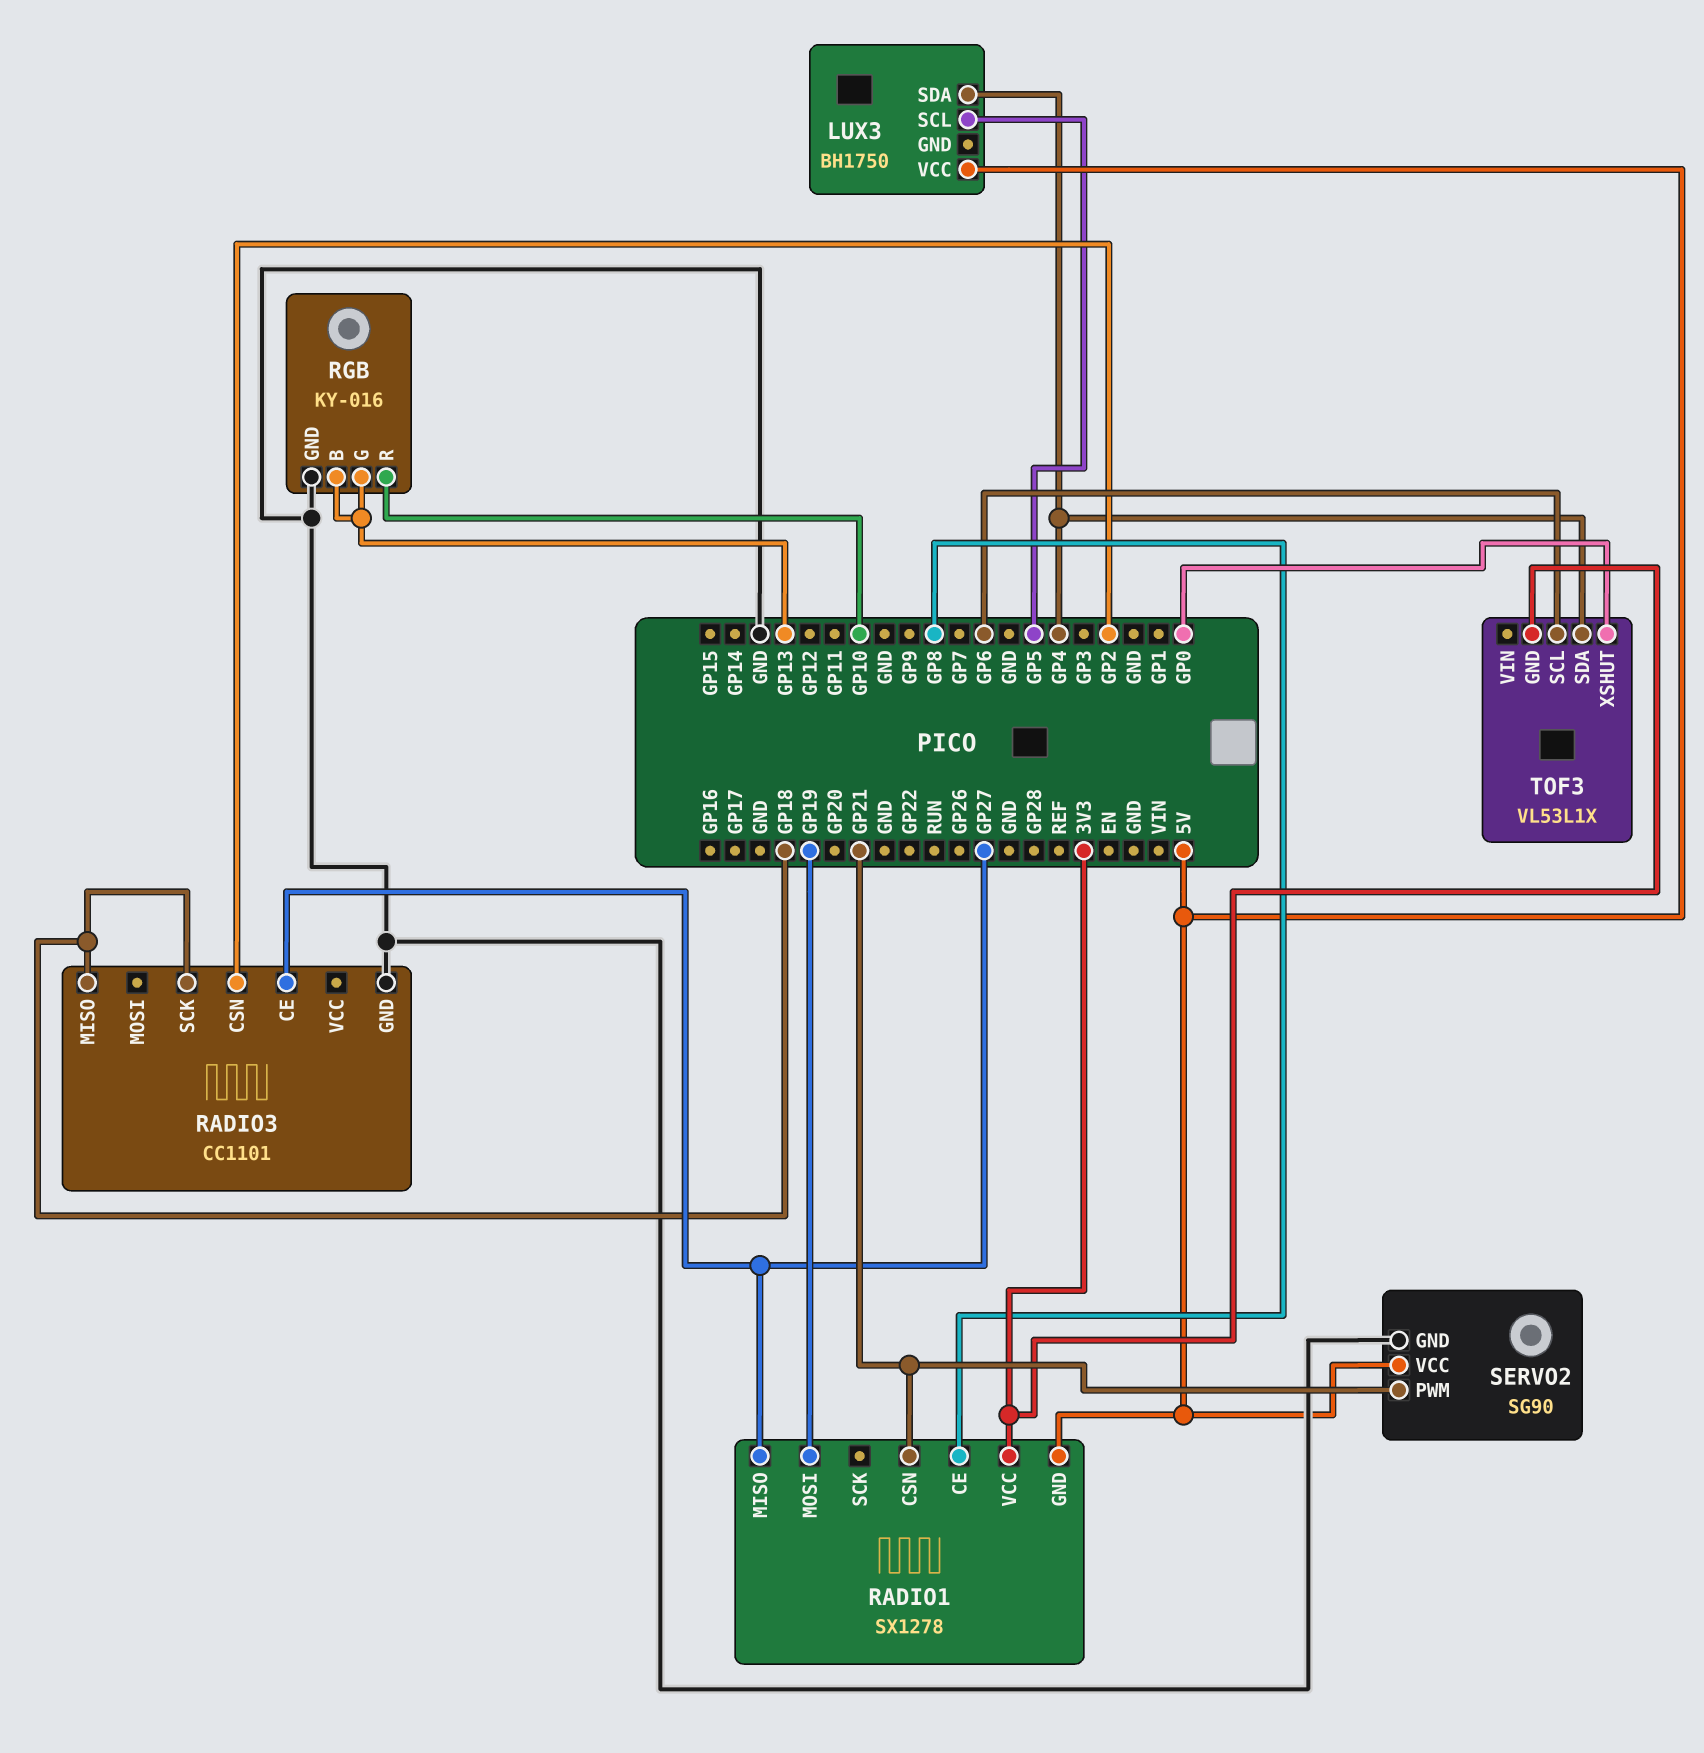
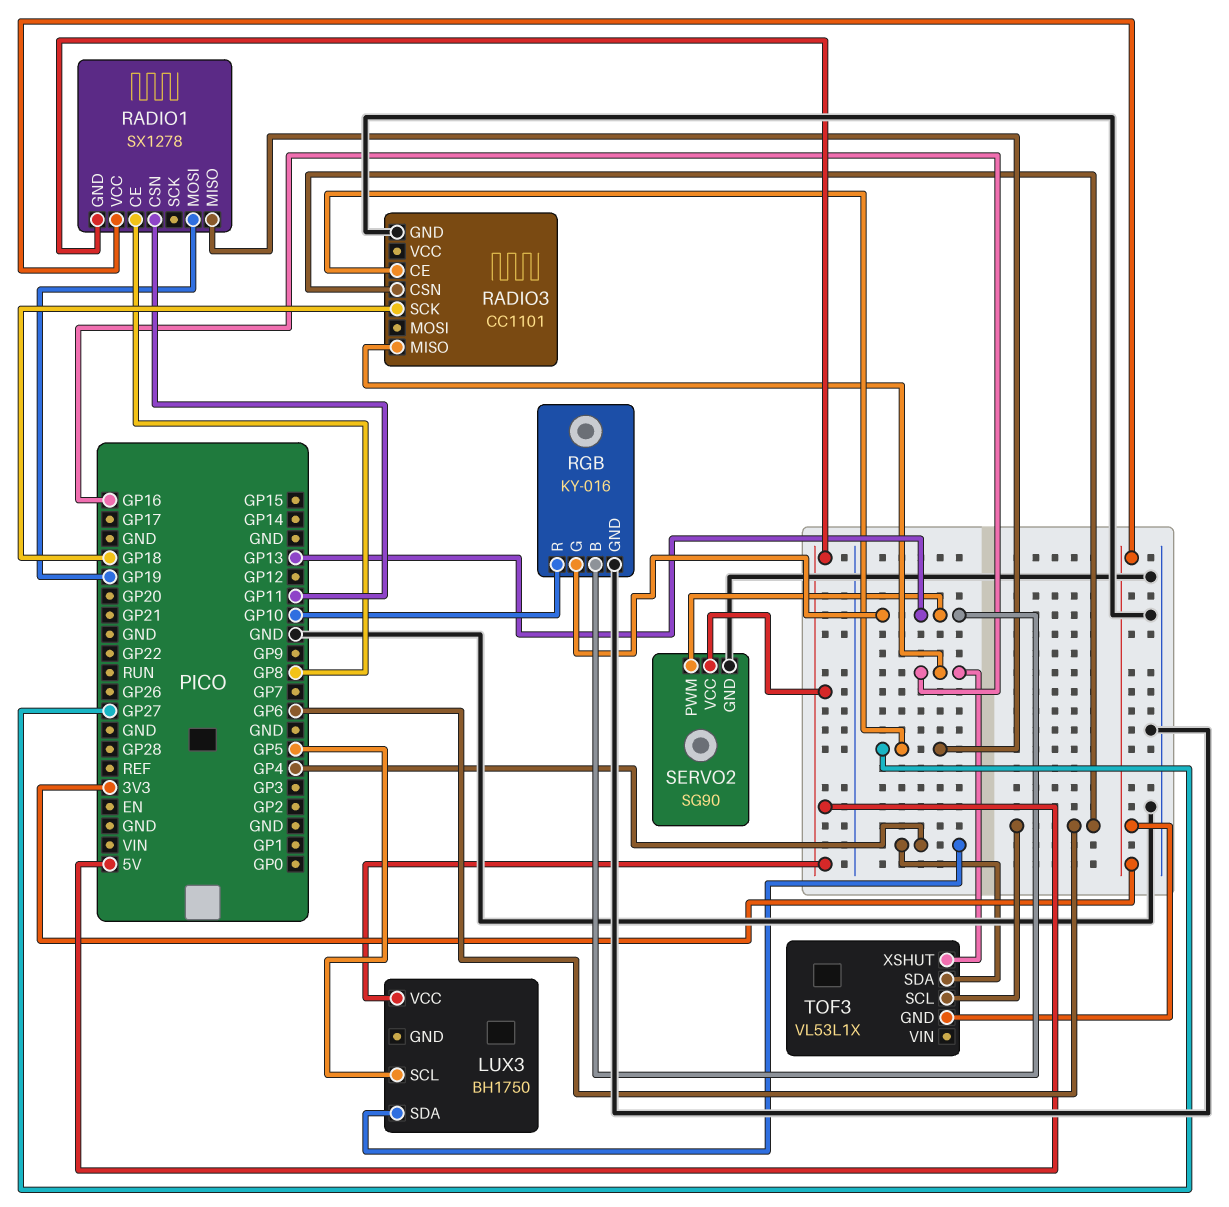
RADIO1 pin CSN: GP21 -> GP11
RADIO3 pin CSN: GP2 -> GP6
RADIO3 pin MISO: GP18 -> GP16
SERVO2 pin PWM: GP21 -> GP13
TOF3 pin XSHUT: GP0 -> GP16

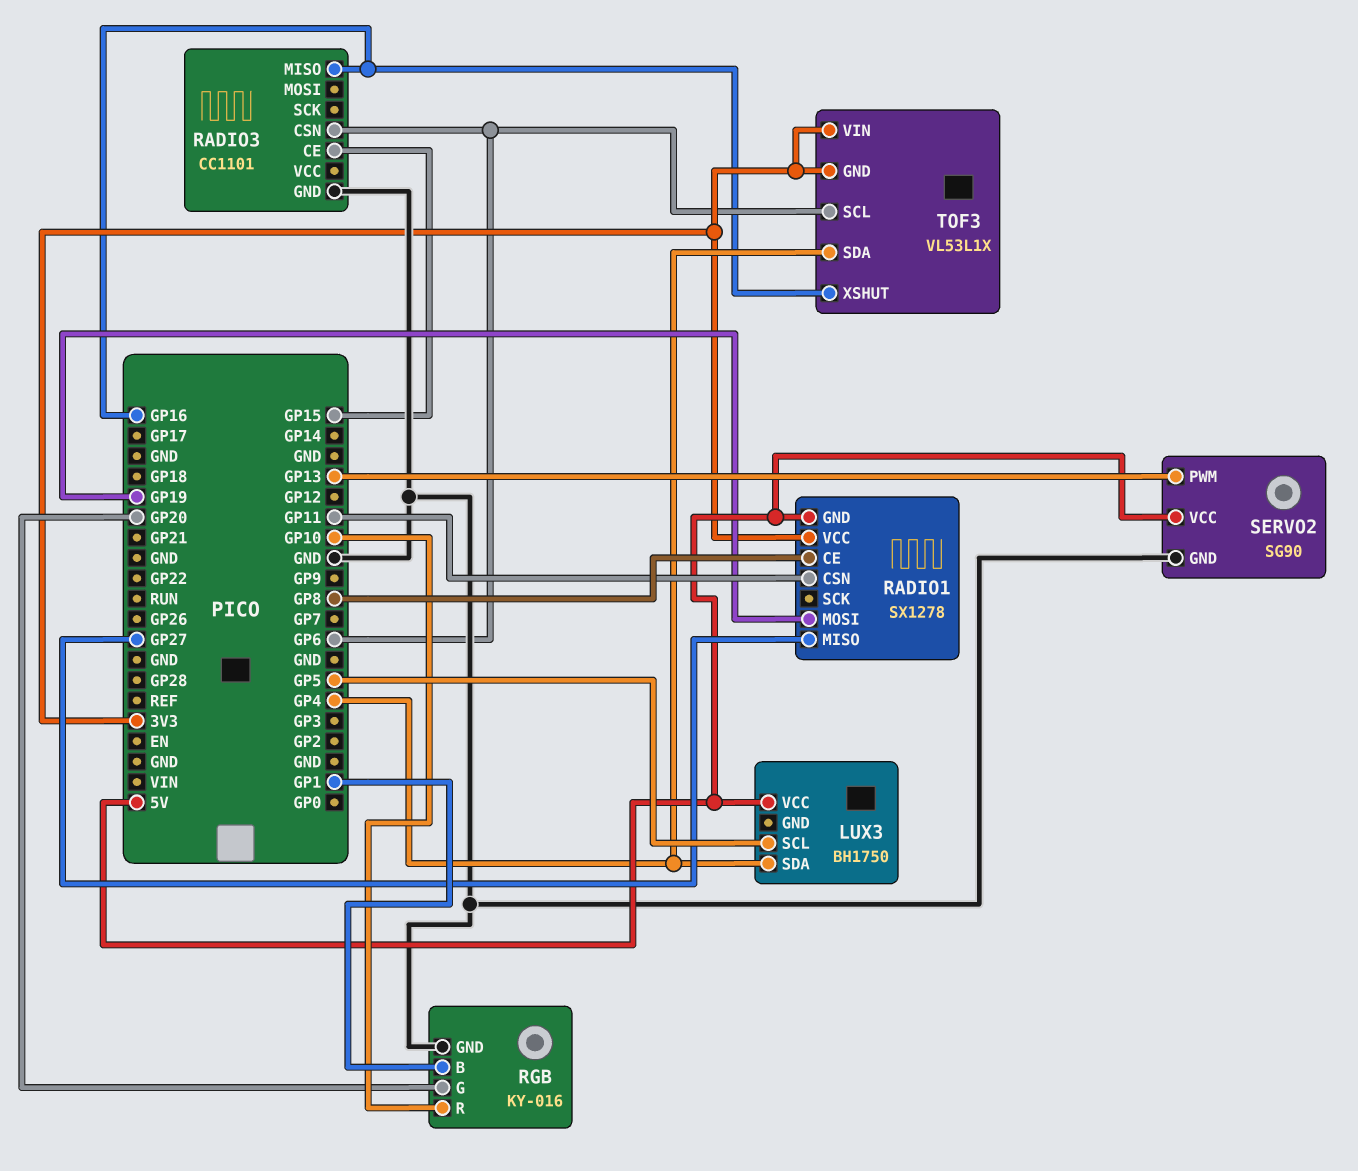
RADIO3 pin CE: GP27 -> GP15
RADIO3 pin SCK: GP18 -> none
RGB pin B: GP13 -> GP1
RGB pin G: GP13 -> GP20
TOF3 pin VIN: none -> 3V3

